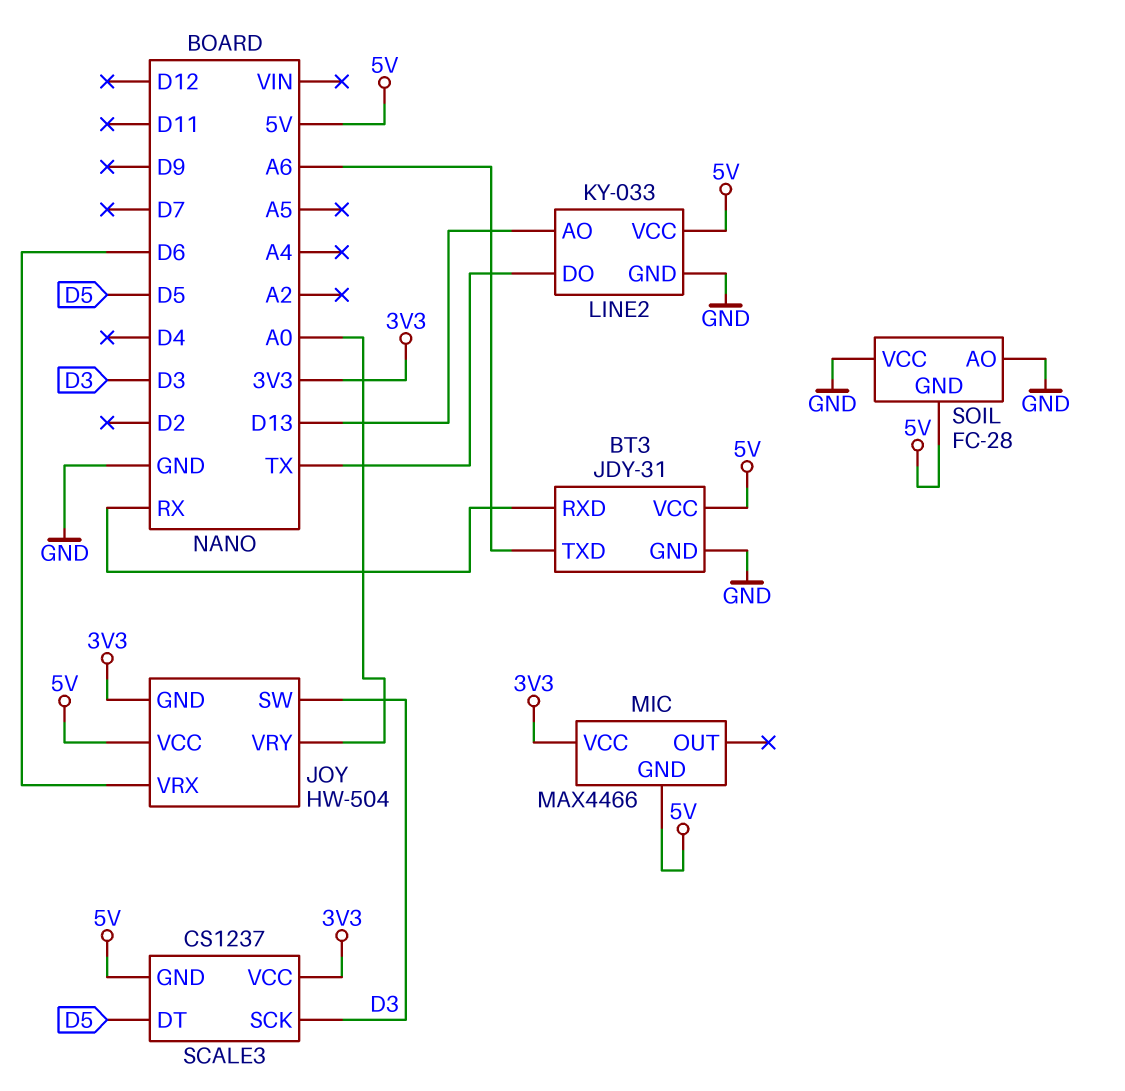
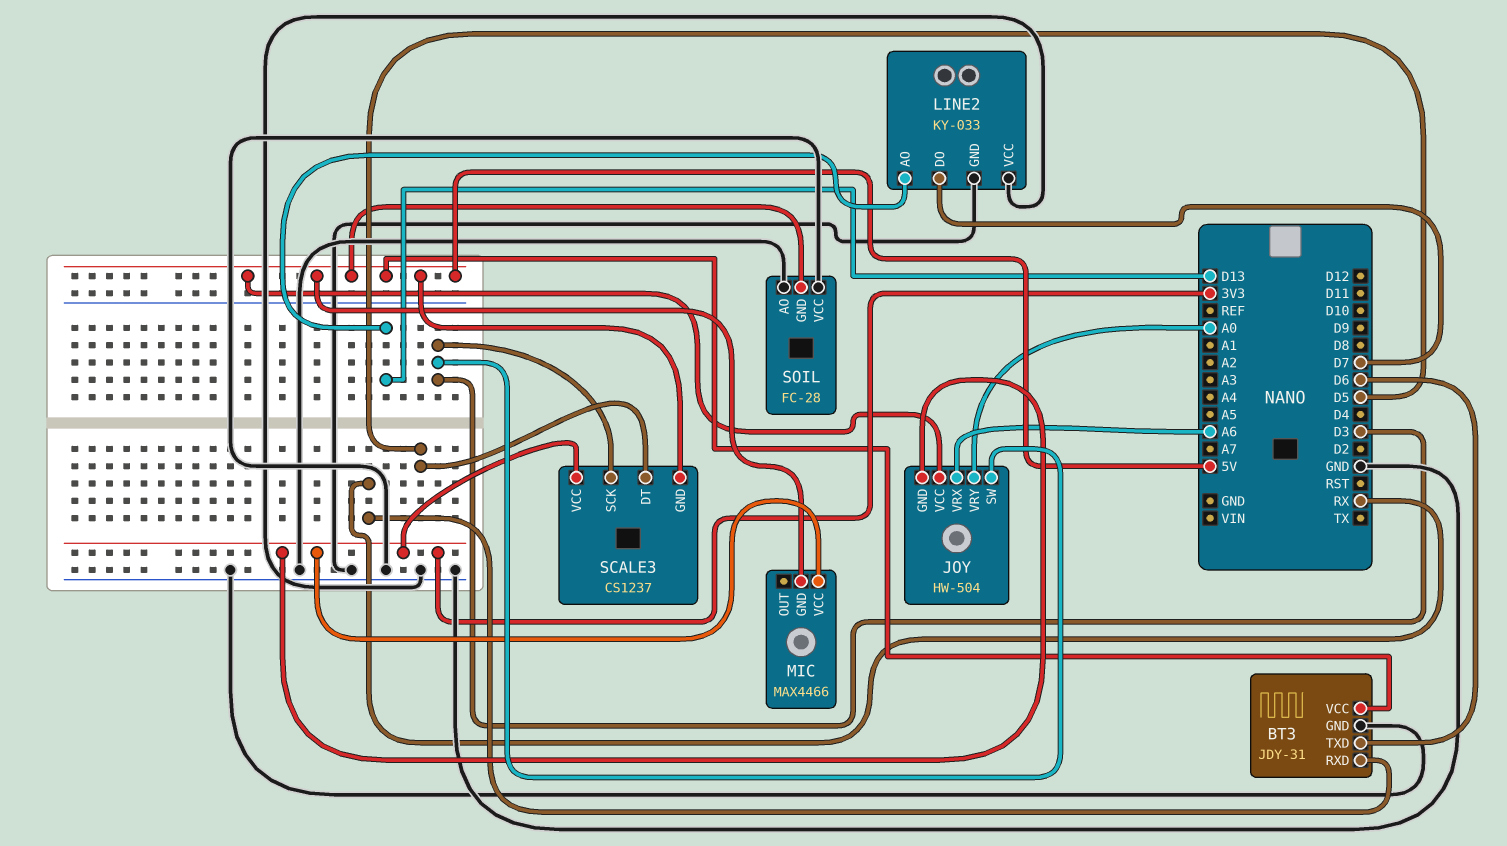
BT3 pin TXD: A6 -> D6
JOY pin VRX: D6 -> A6
LINE2 pin DO: TX -> D7
LINE2 pin VCC: 5V -> GND

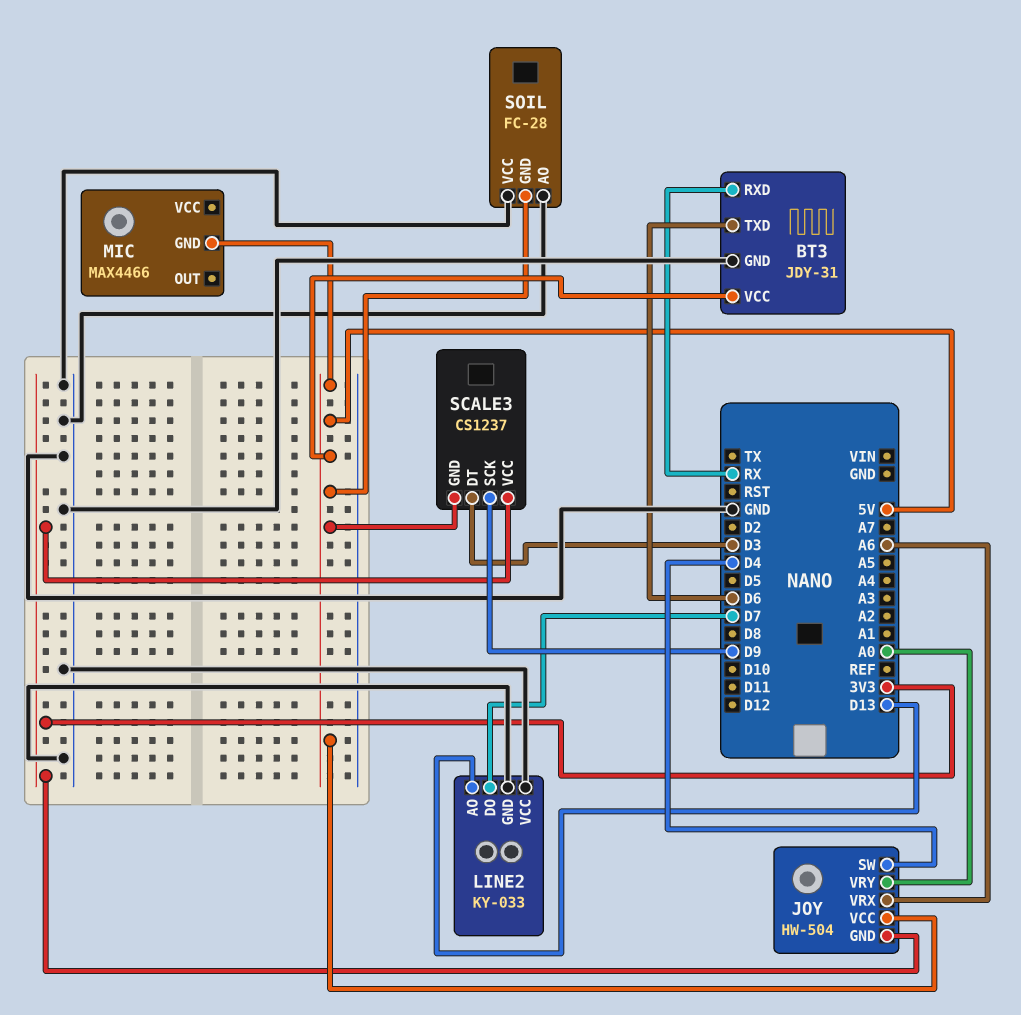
JOY pin SW: D3 -> D4
MIC pin VCC: 3V3 -> none
SCALE3 pin DT: D5 -> D3
SCALE3 pin SCK: D3 -> D9

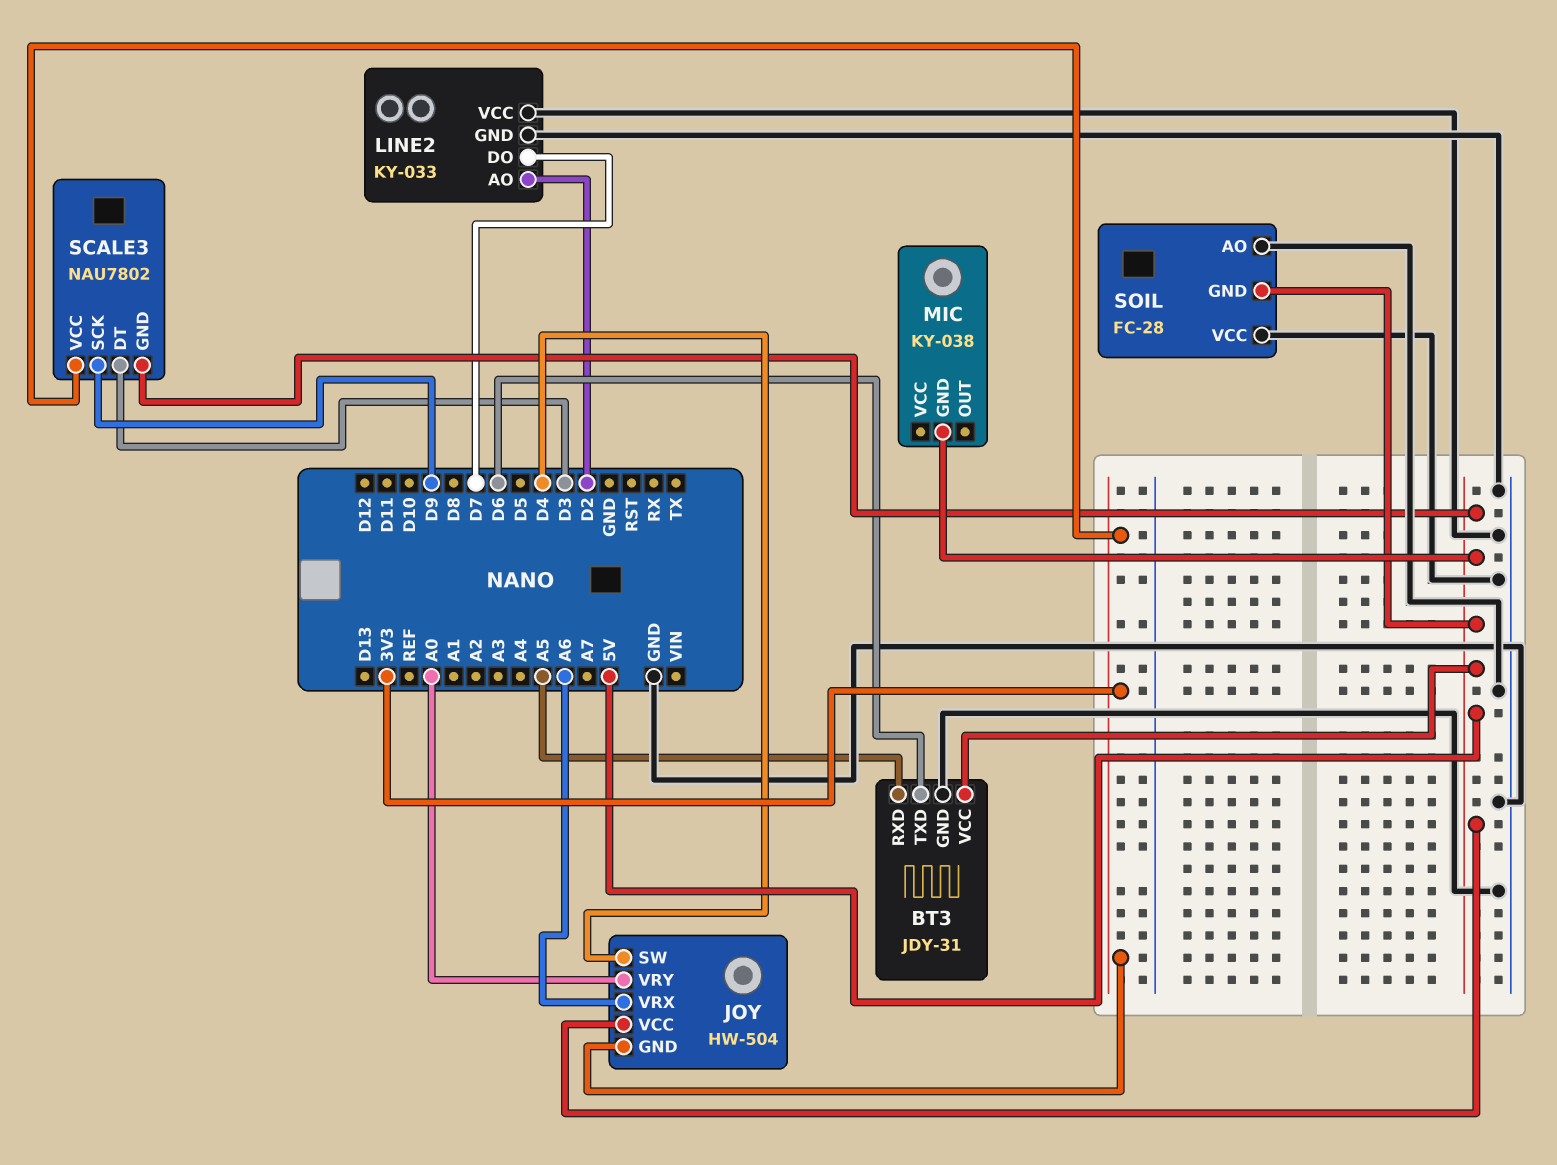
BT3 pin RXD: RX -> A5
LINE2 pin AO: D13 -> D2
MIC: MAX4466 -> KY-038
SCALE3: CS1237 -> NAU7802

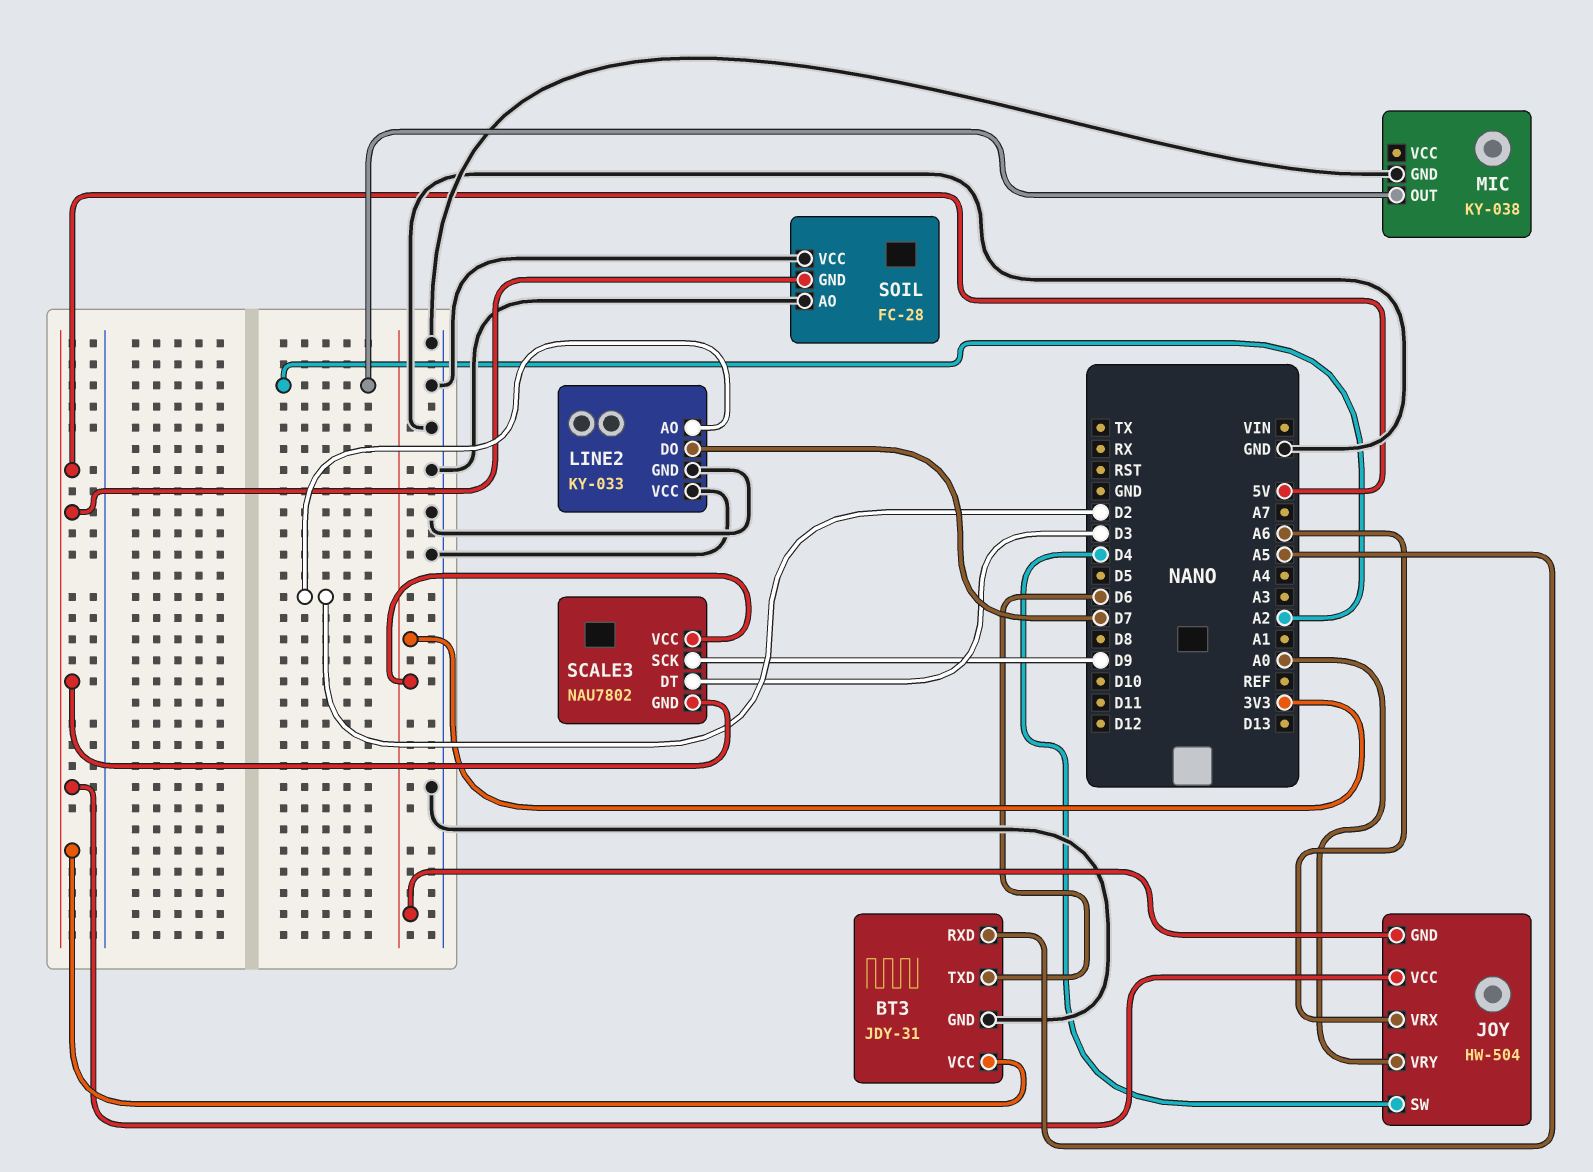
MIC pin GND: 5V -> GND
MIC pin OUT: none -> A2

